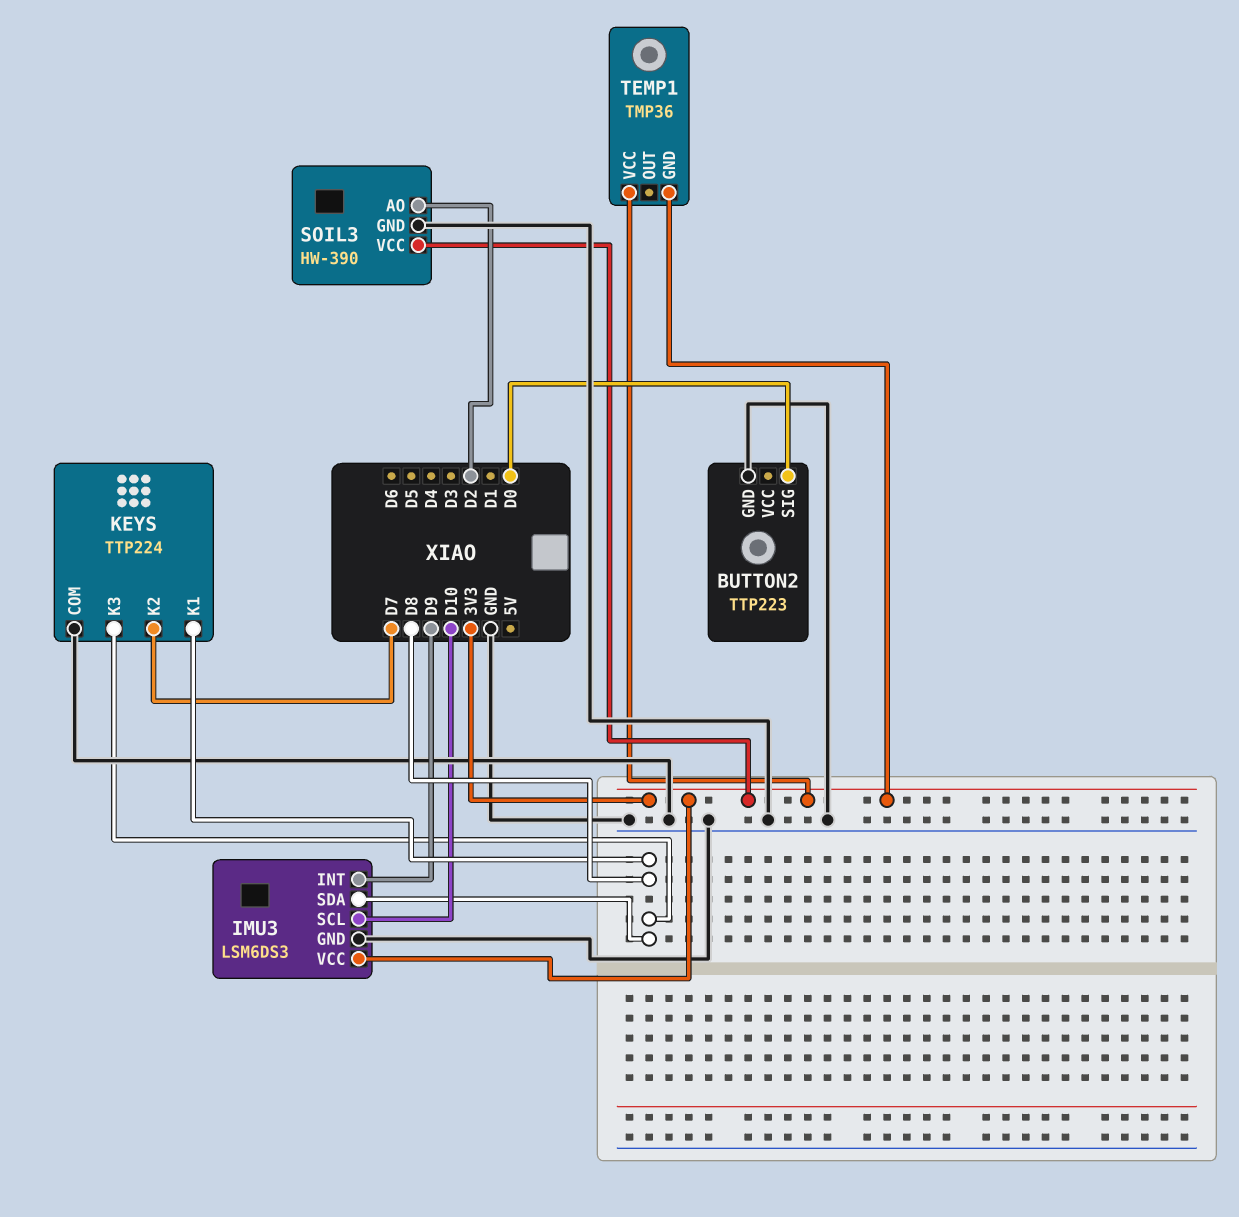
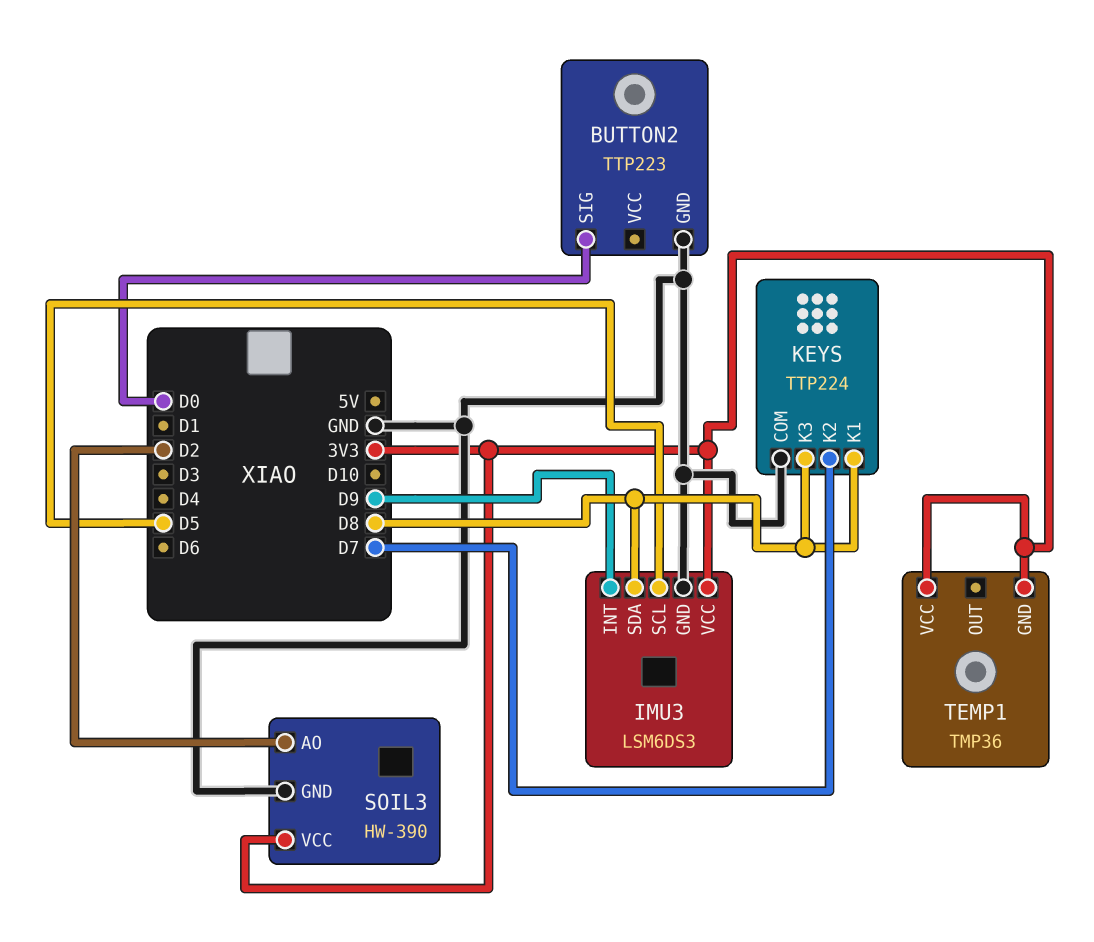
IMU3 pin SCL: D10 -> D5

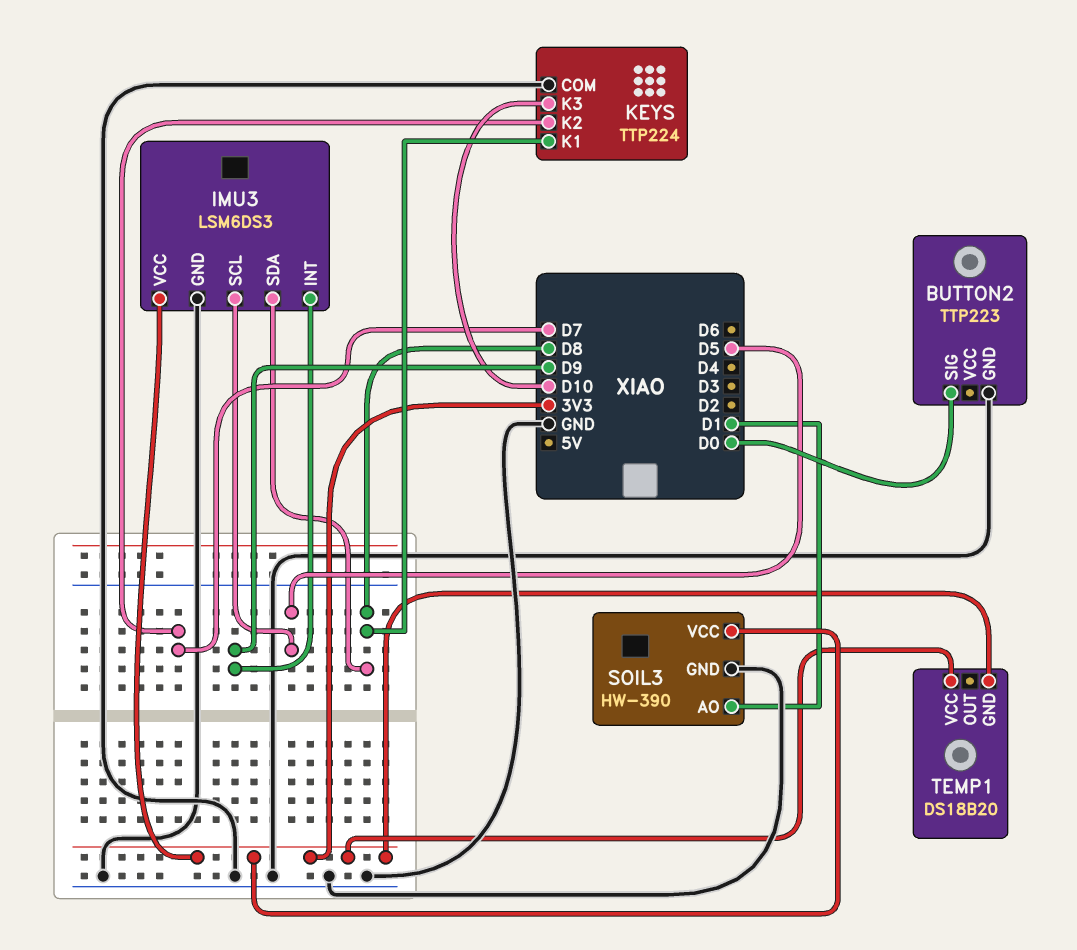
KEYS pin K3: D8 -> D10
SOIL3 pin AO: D2 -> D1
TEMP1: TMP36 -> DS18B20

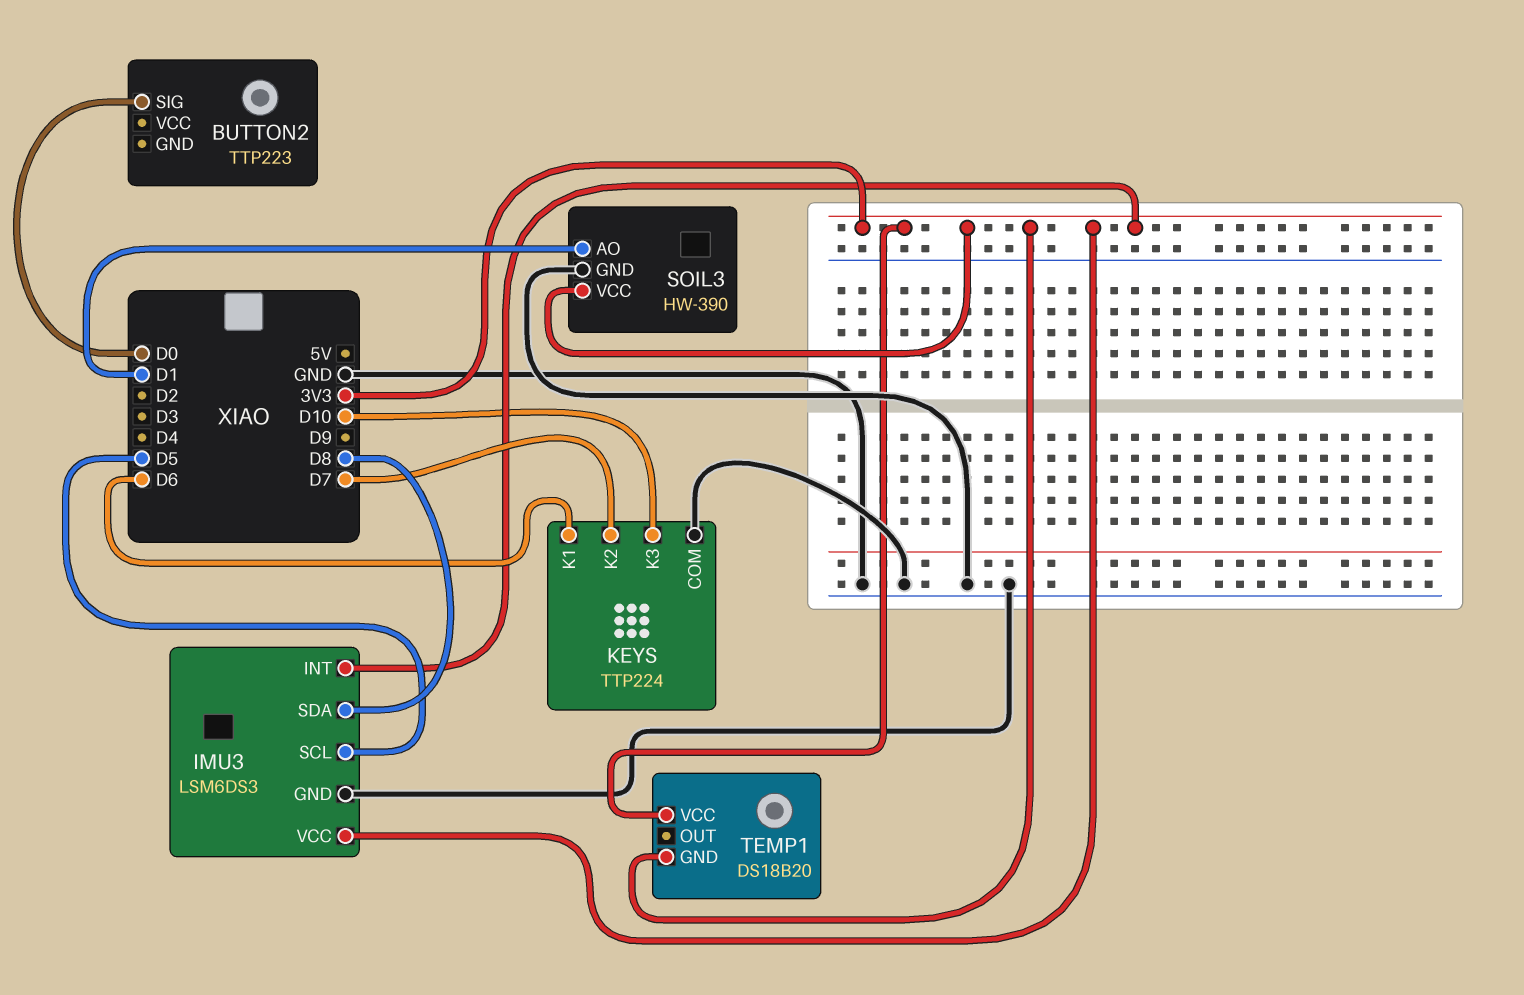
BUTTON2 pin GND: GND -> none
IMU3 pin INT: D9 -> 3V3
KEYS pin K1: D8 -> D6

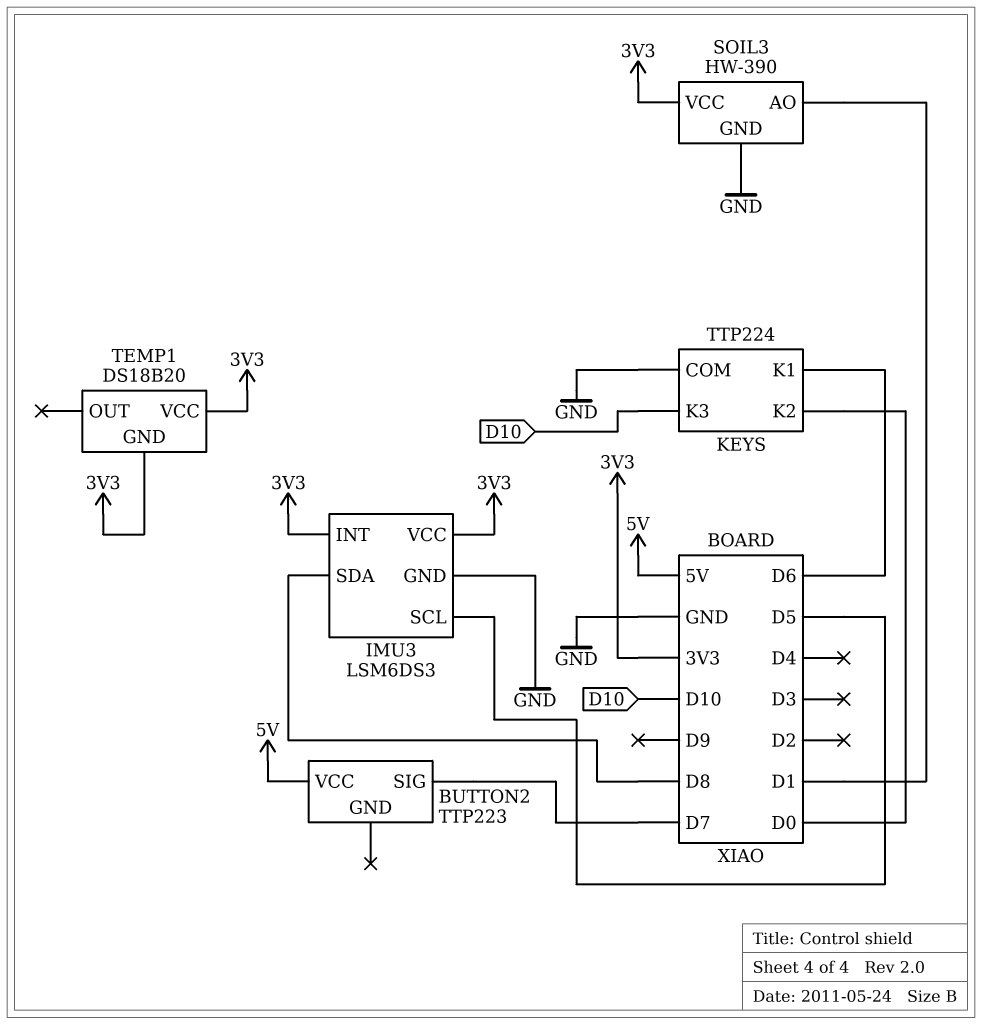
BUTTON2 pin SIG: D0 -> D7
BUTTON2 pin VCC: none -> 5V
KEYS pin K2: D7 -> D0

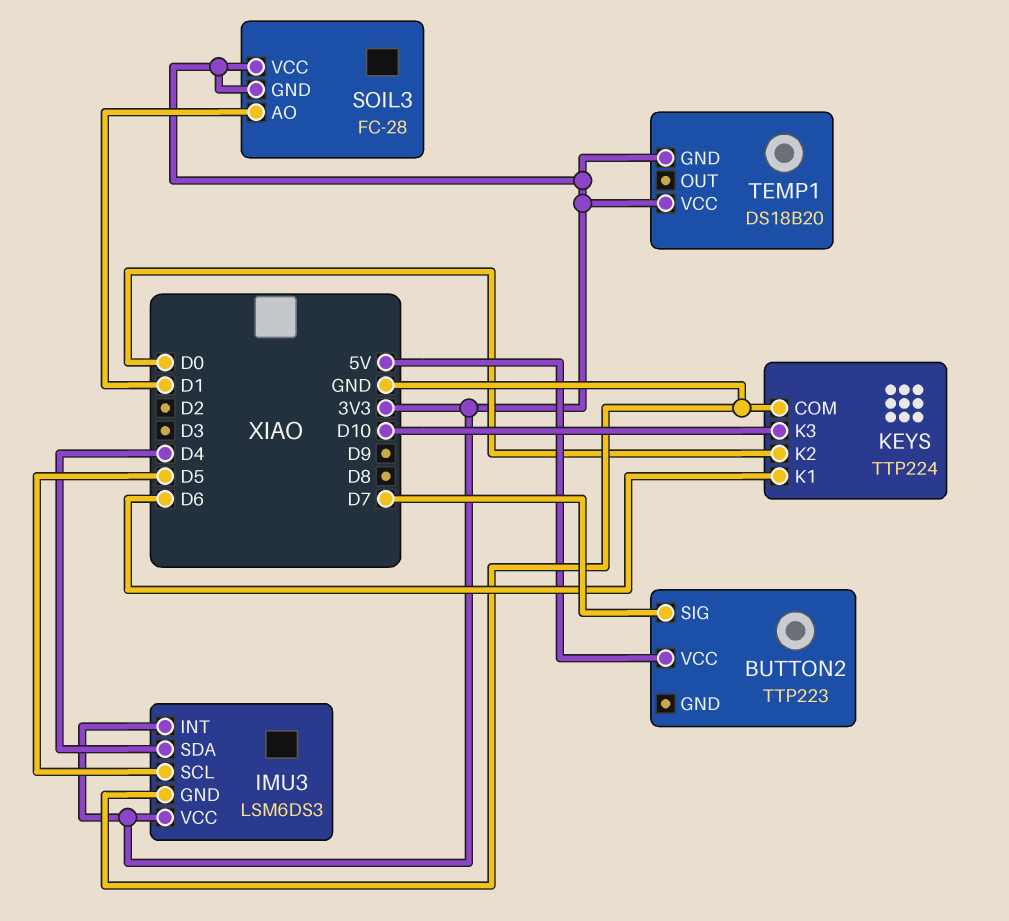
IMU3 pin SDA: D8 -> D4
SOIL3: HW-390 -> FC-28
SOIL3 pin GND: GND -> 3V3

